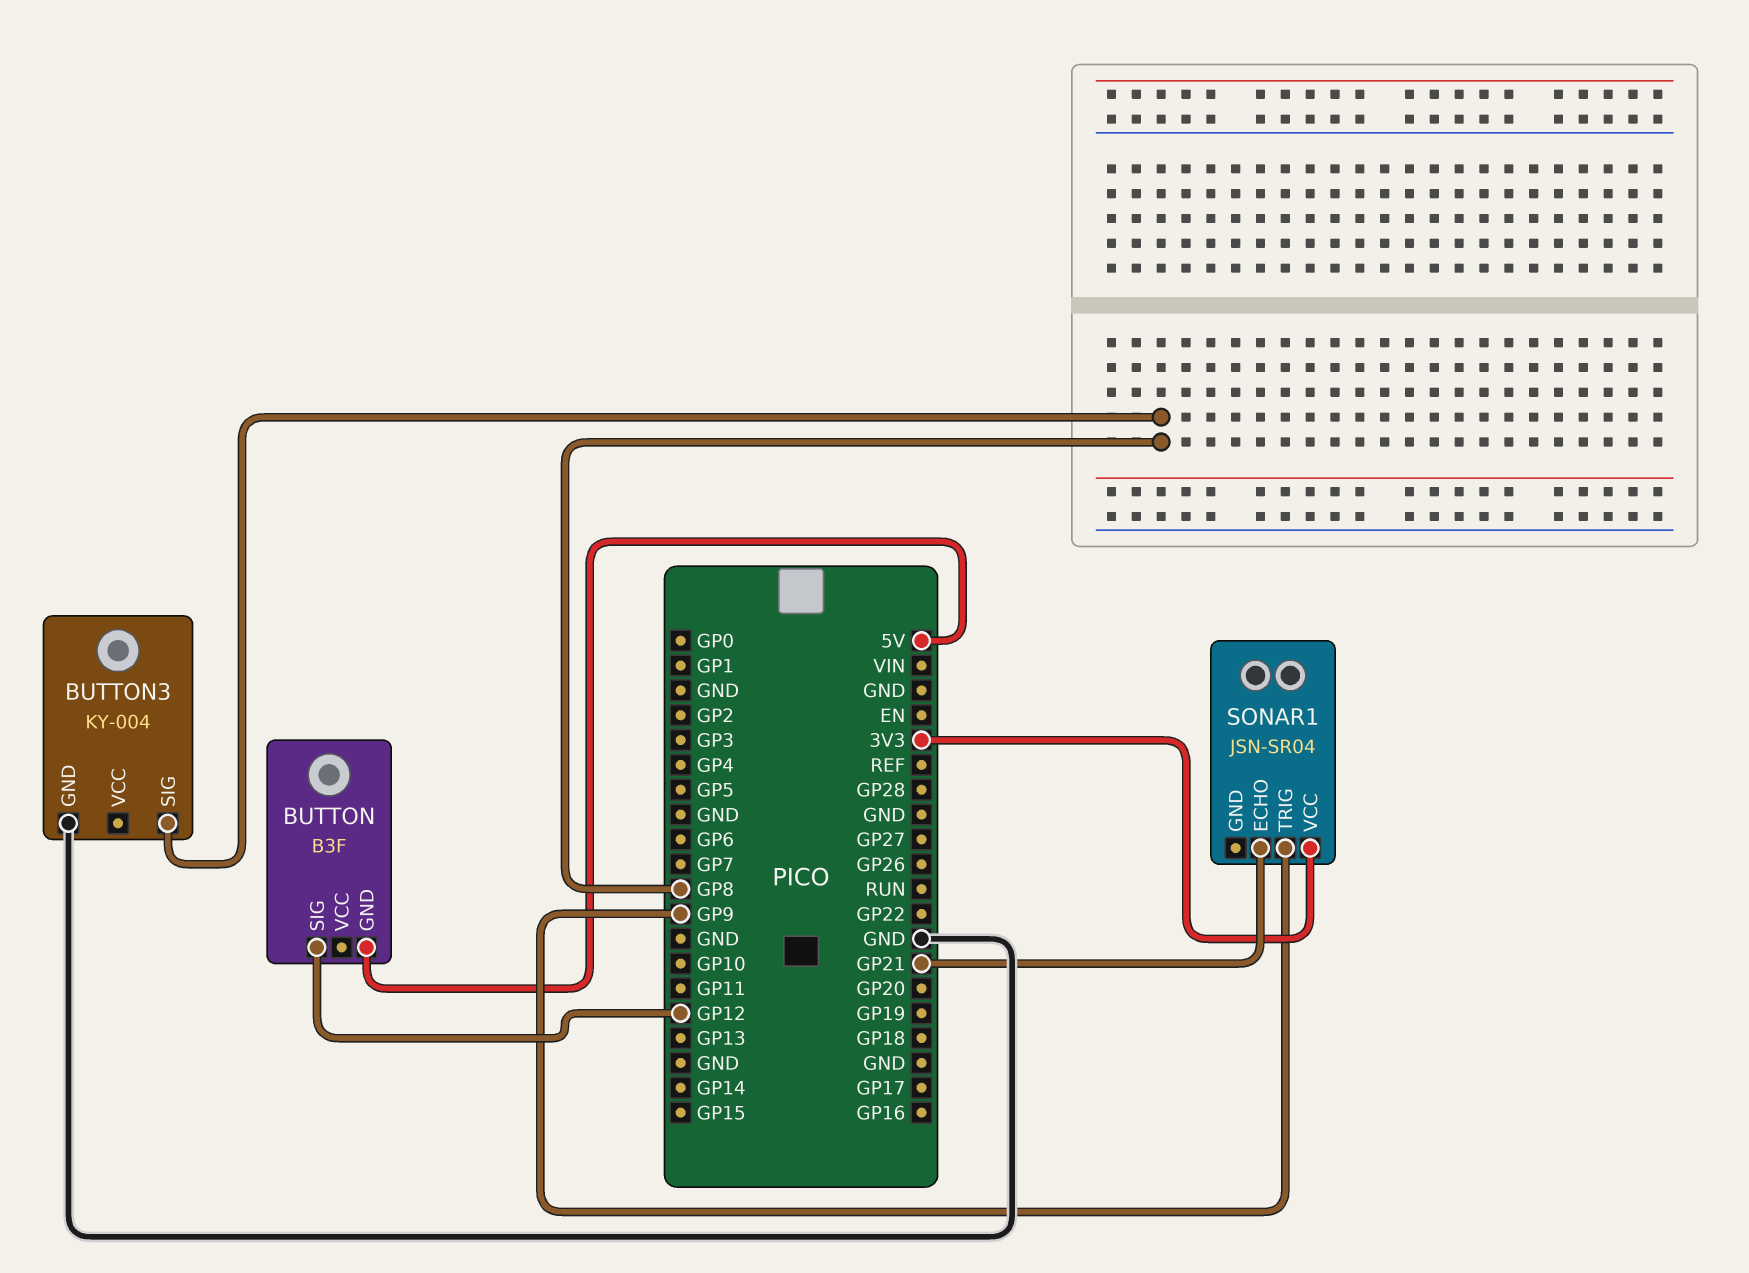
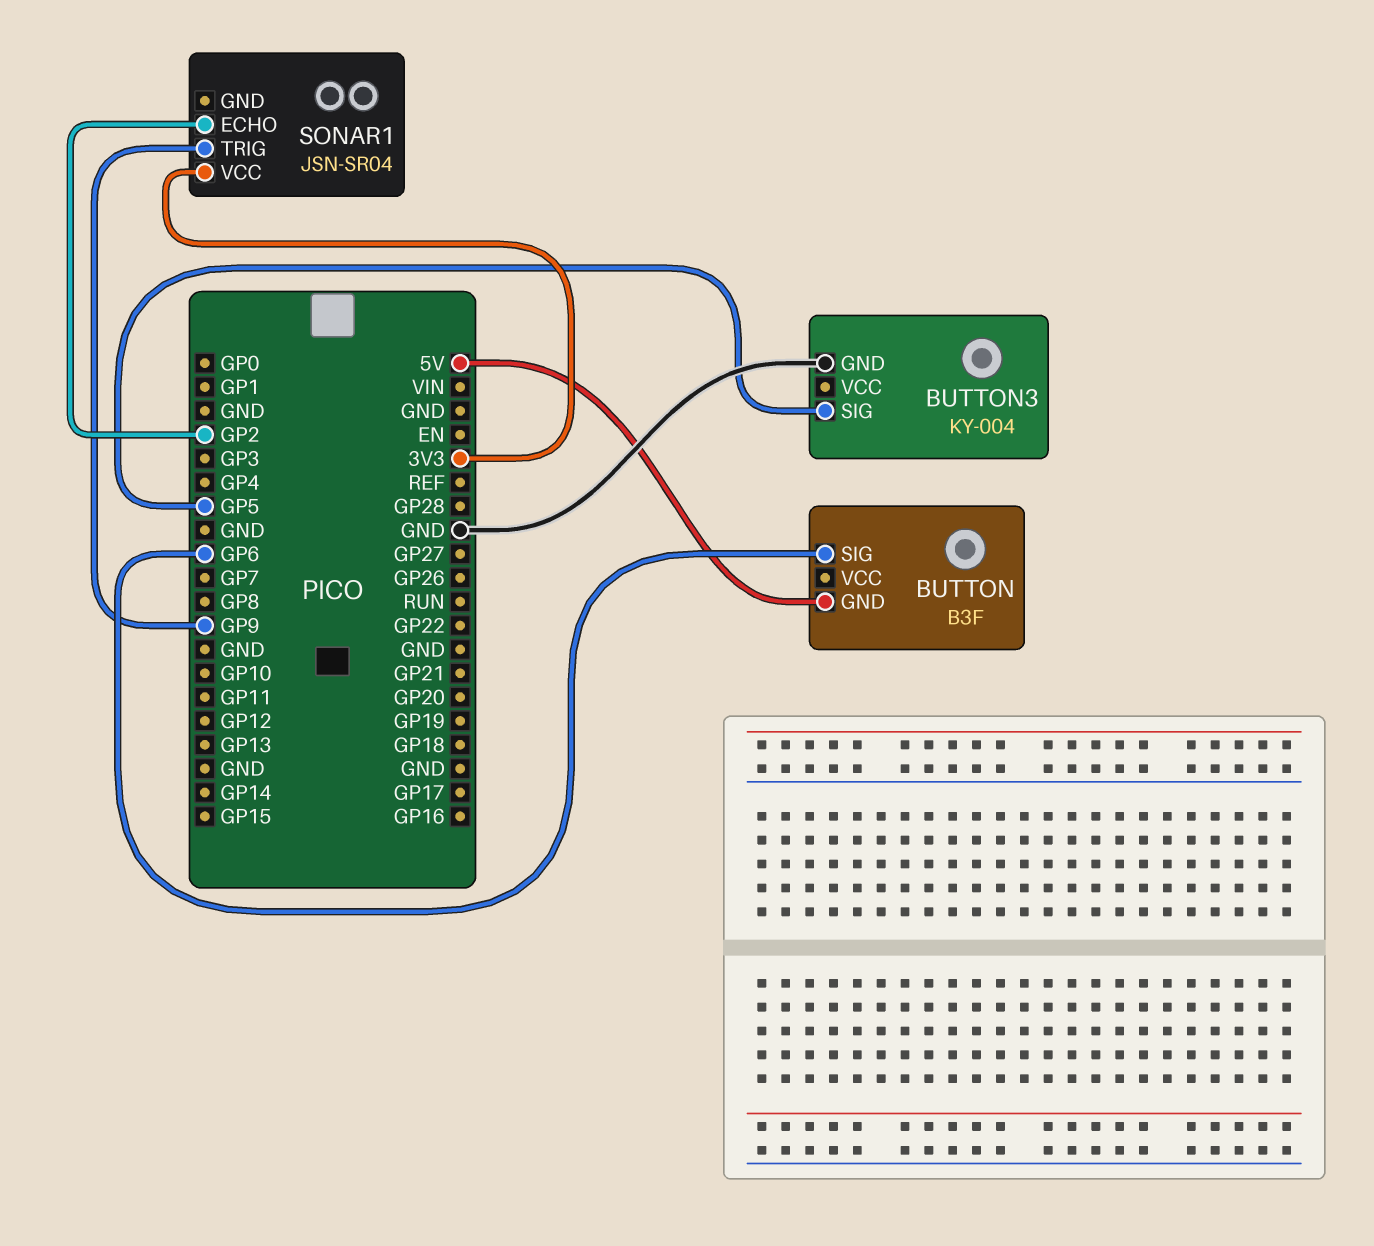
BUTTON pin SIG: GP12 -> GP6
BUTTON3 pin SIG: GP8 -> GP5
SONAR1 pin ECHO: GP21 -> GP2

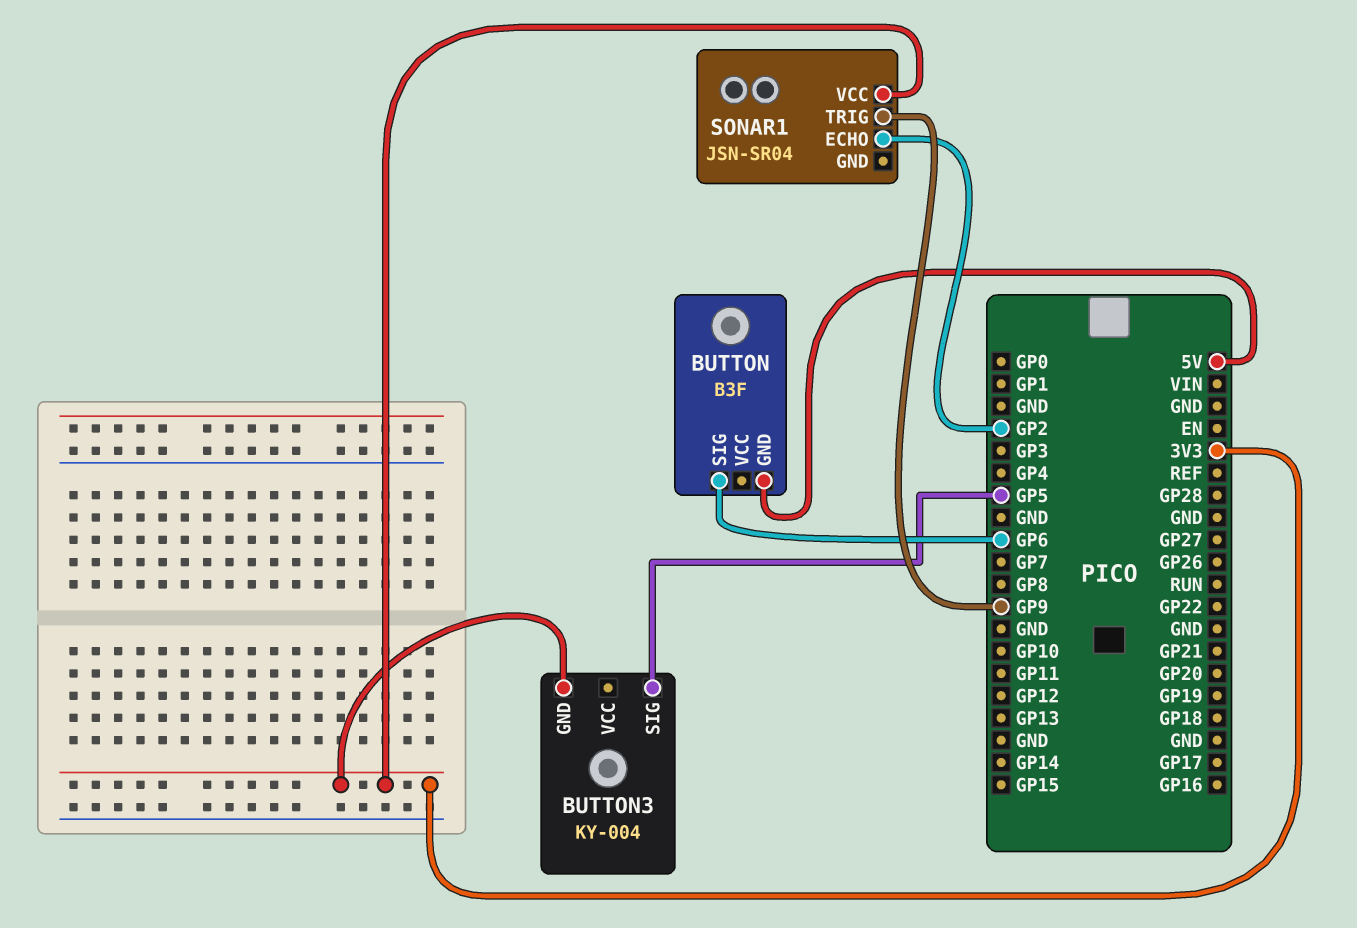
BUTTON3 pin GND: GND -> 3V3

